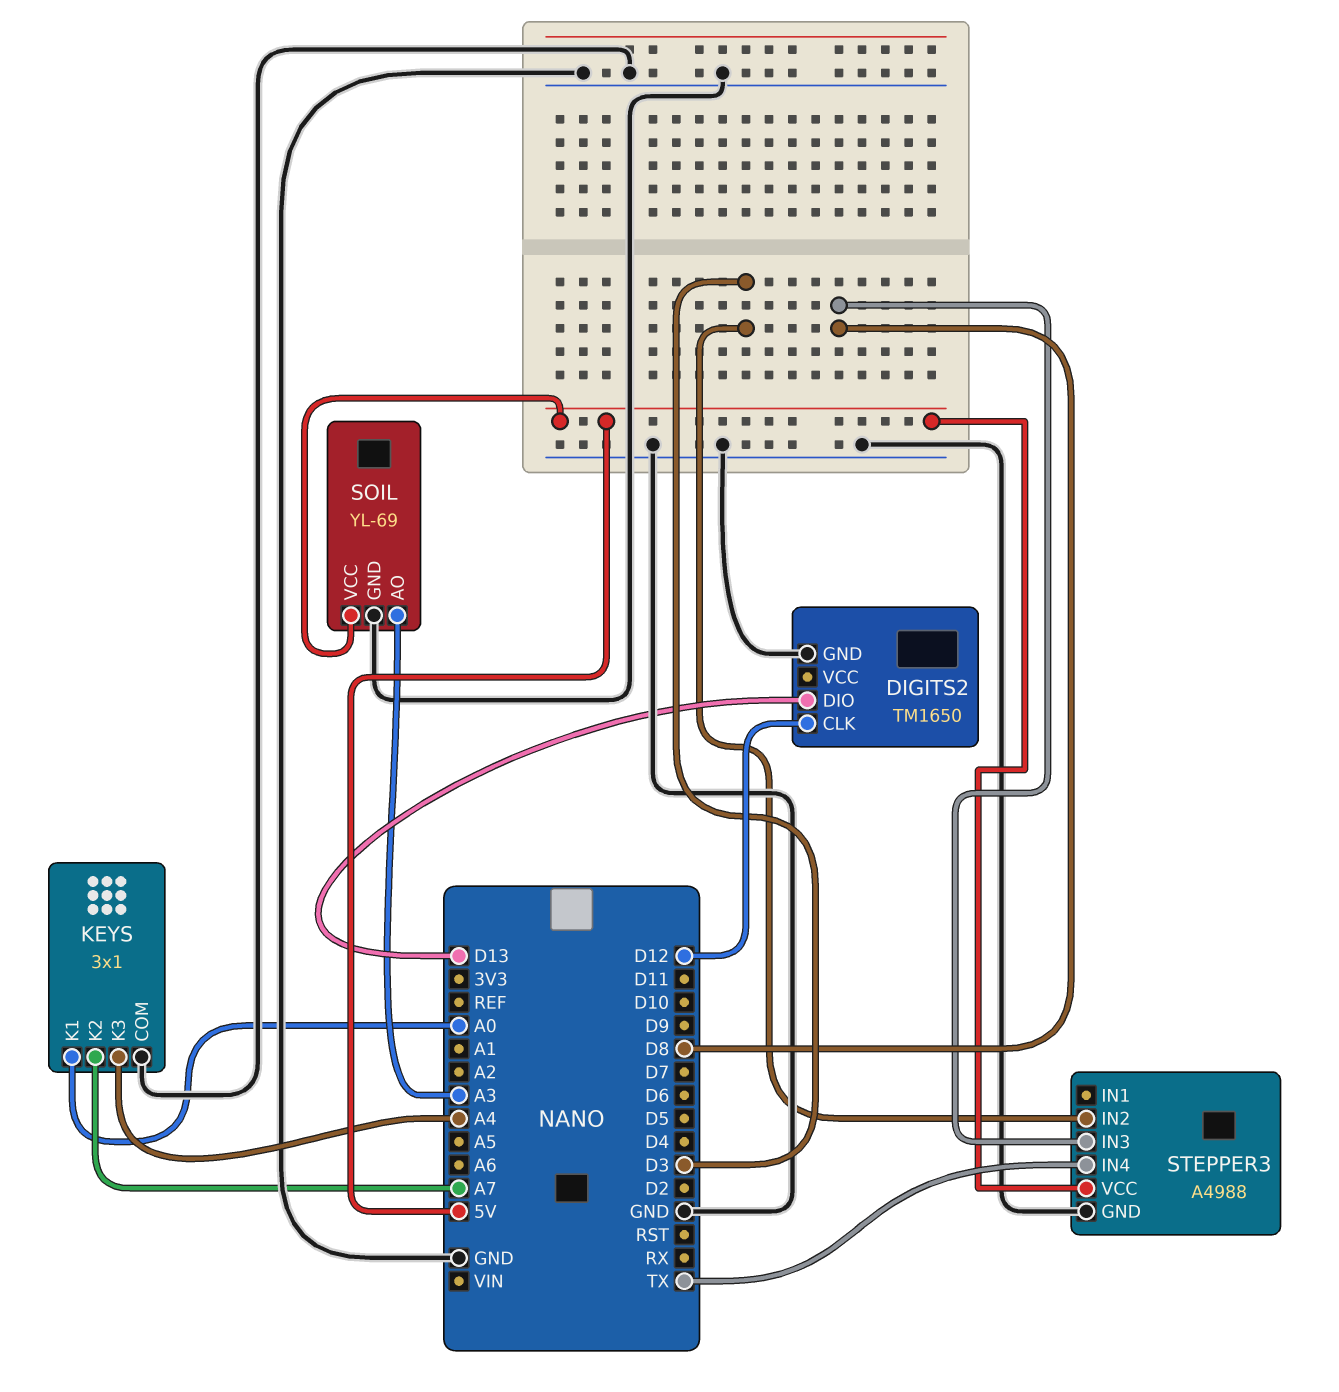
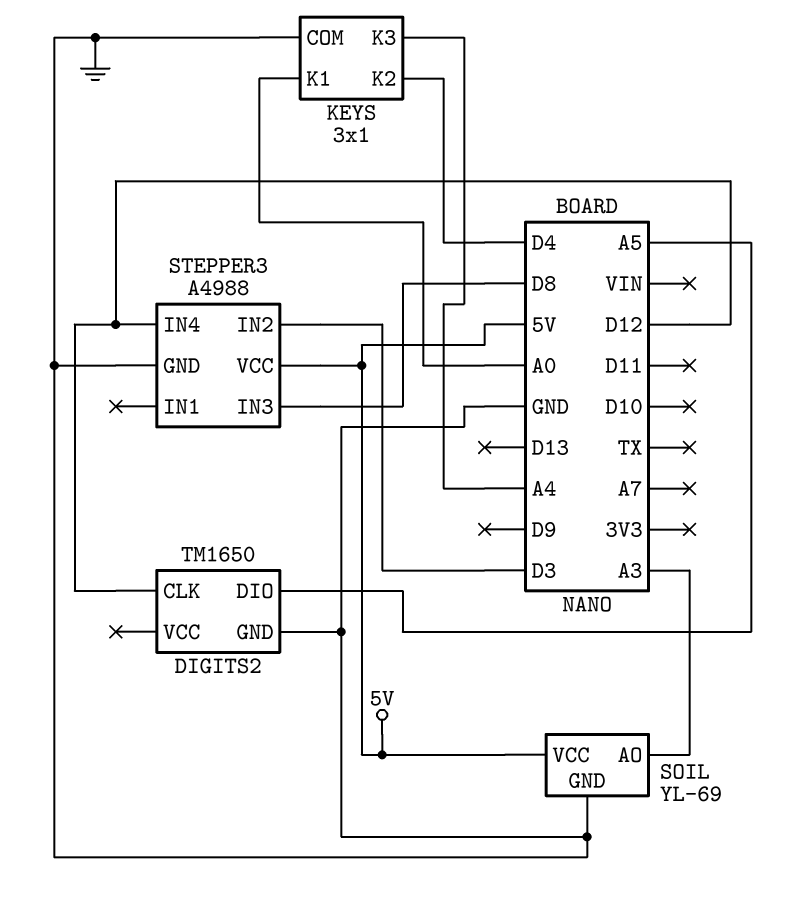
DIGITS2 pin DIO: D13 -> A5
KEYS pin K2: A7 -> D4
STEPPER3 pin IN4: TX -> D12

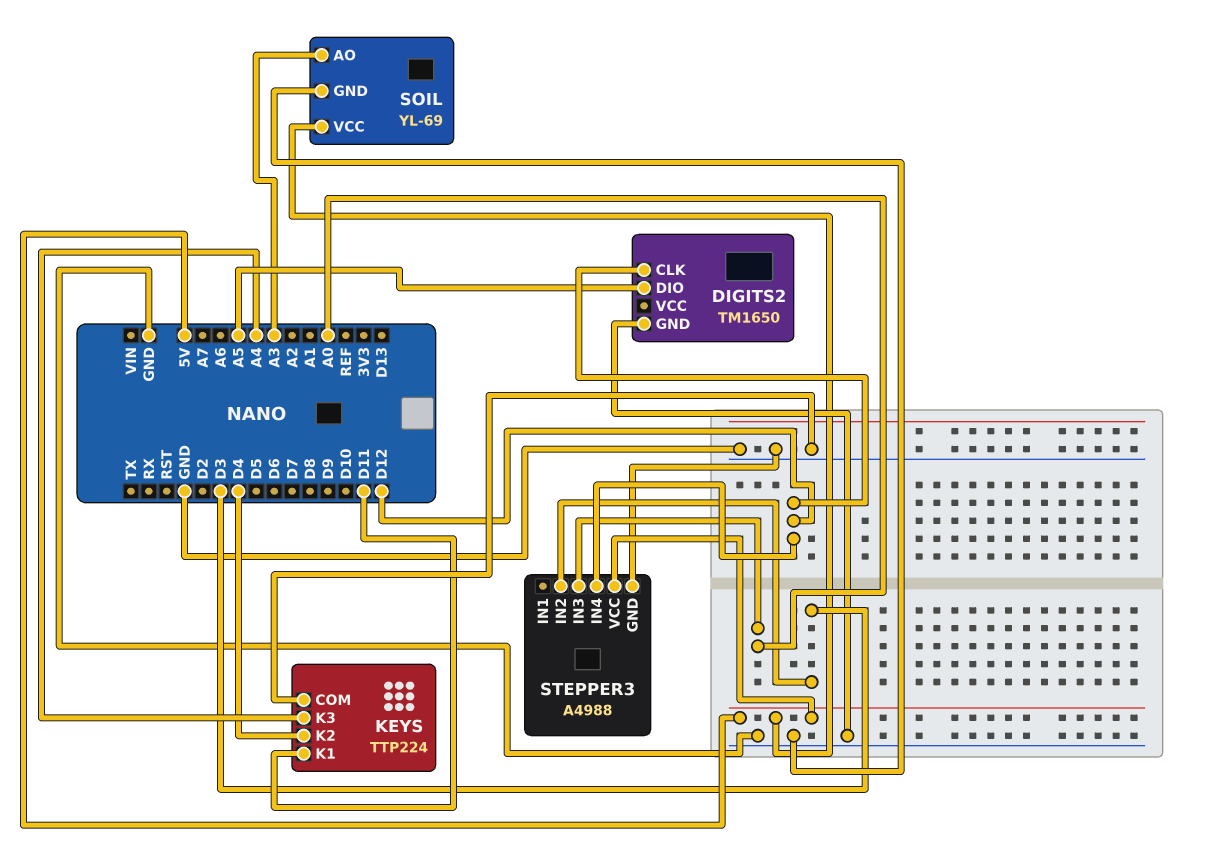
KEYS: 3x1 -> TTP224
KEYS pin K1: A0 -> D11
STEPPER3 pin IN3: D8 -> A0

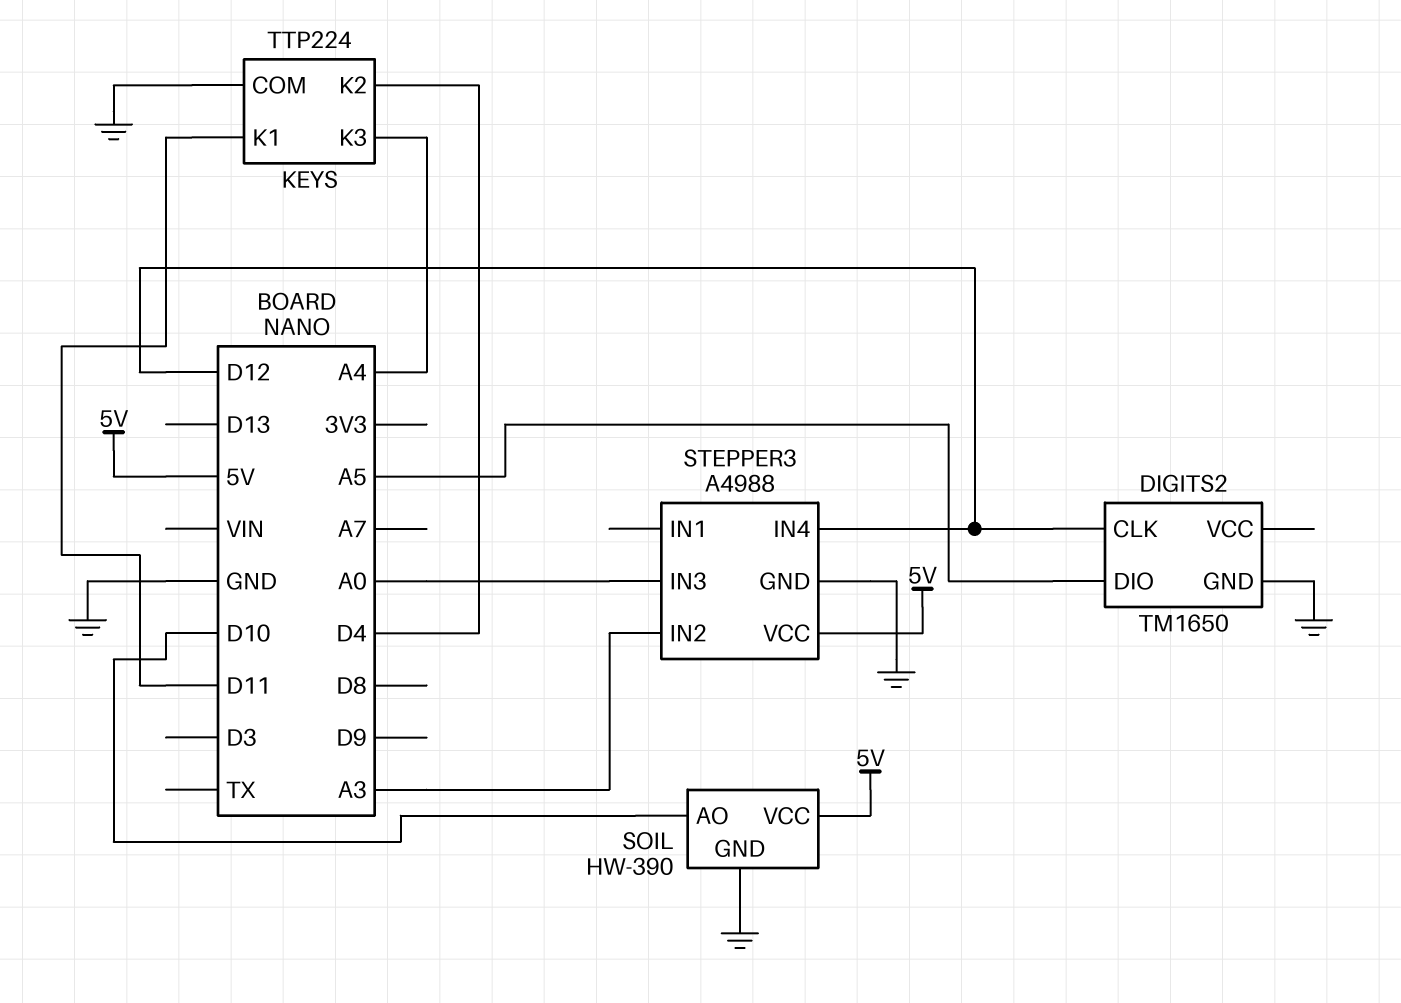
SOIL: YL-69 -> HW-390
SOIL pin AO: A3 -> D10
STEPPER3 pin IN2: D3 -> A3

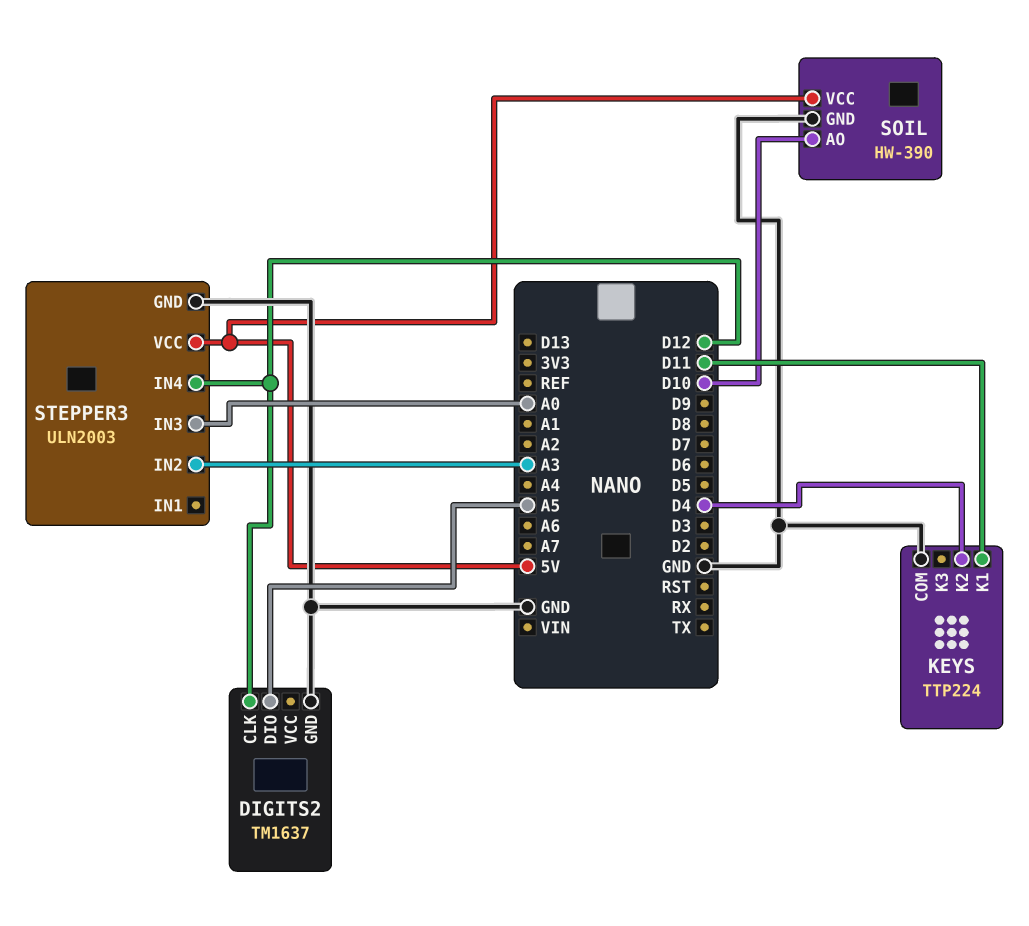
DIGITS2: TM1650 -> TM1637
KEYS pin K3: A4 -> none
STEPPER3: A4988 -> ULN2003

